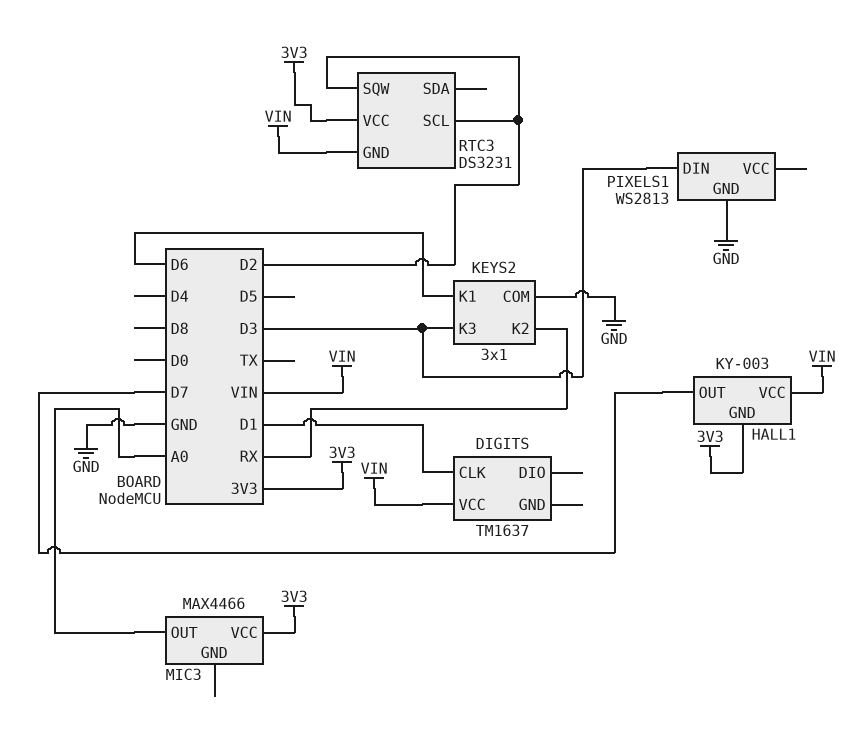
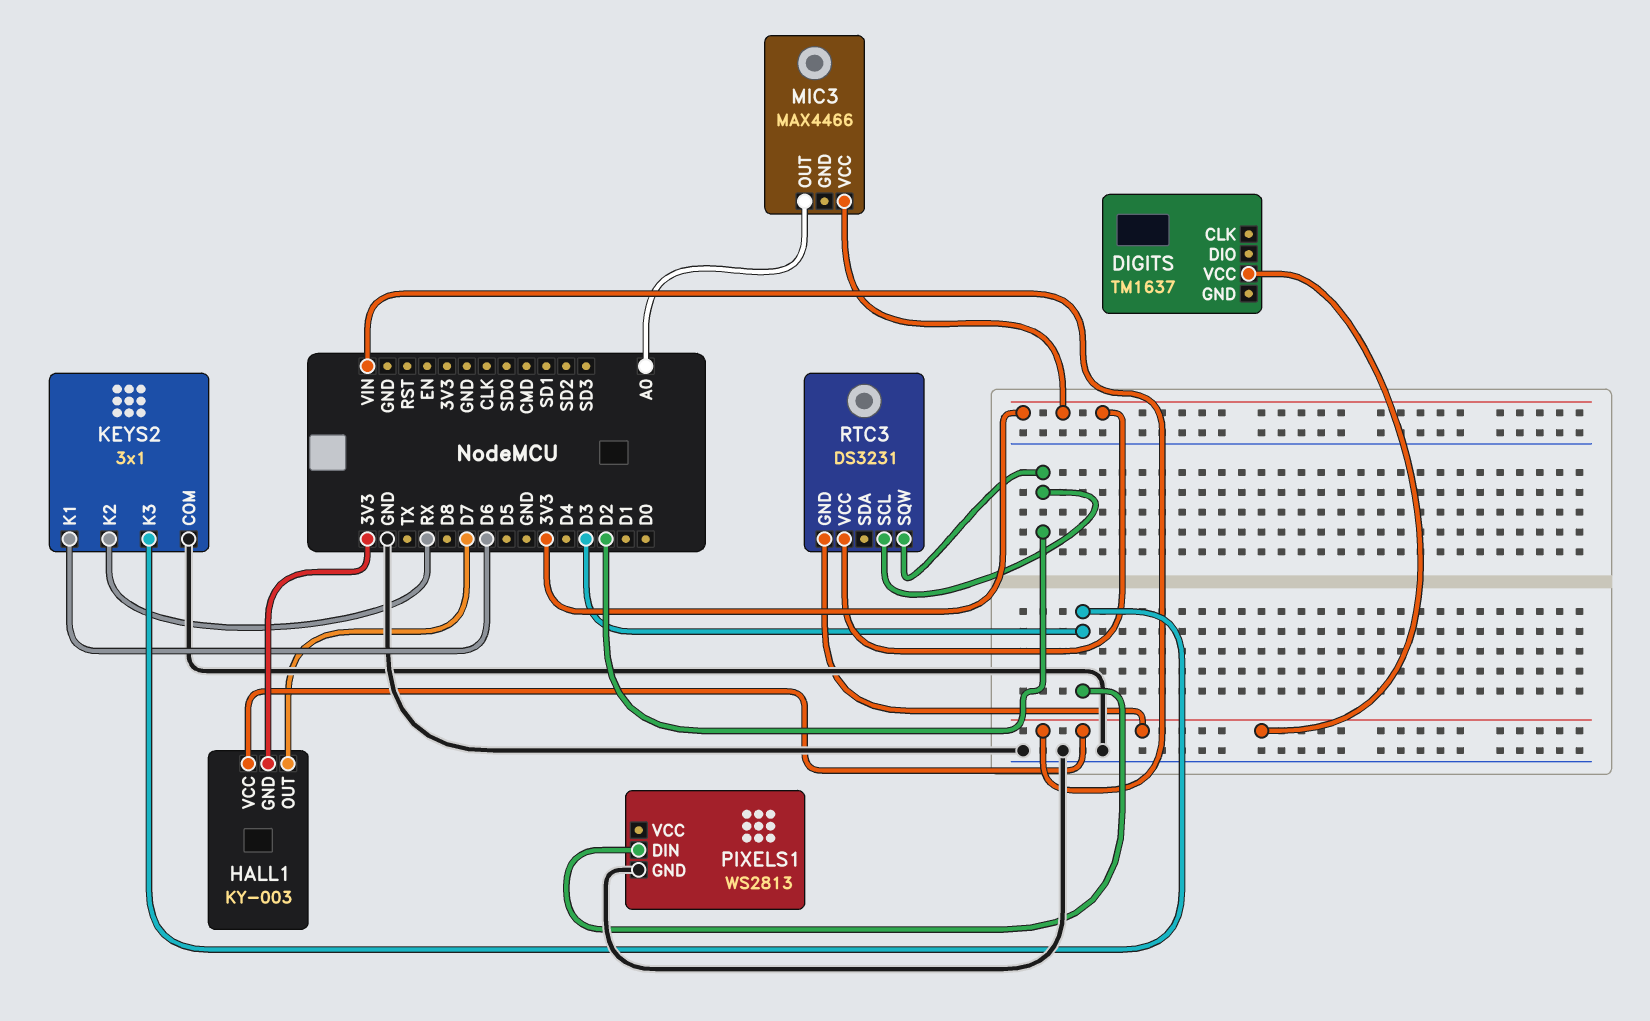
DIGITS pin CLK: D1 -> none

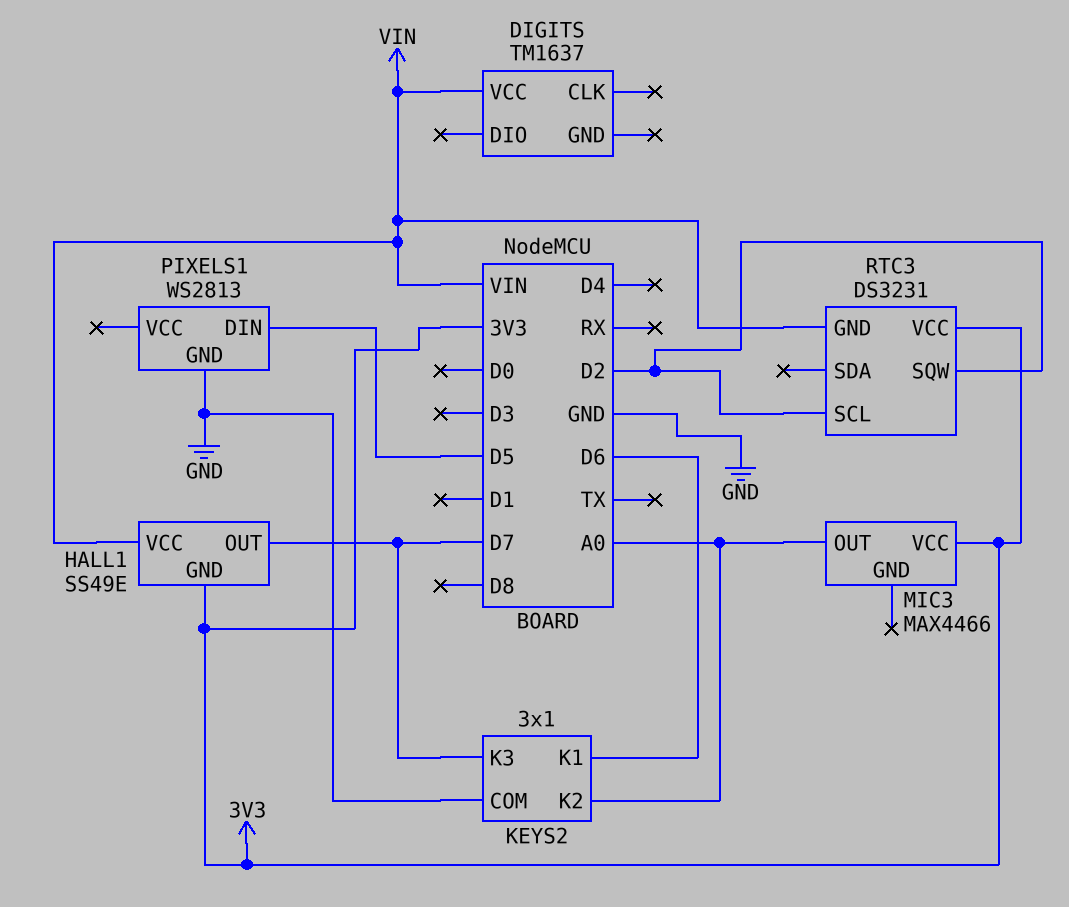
HALL1: KY-003 -> SS49E
KEYS2 pin K2: RX -> A0
KEYS2 pin K3: D3 -> D7
PIXELS1 pin DIN: D3 -> D5

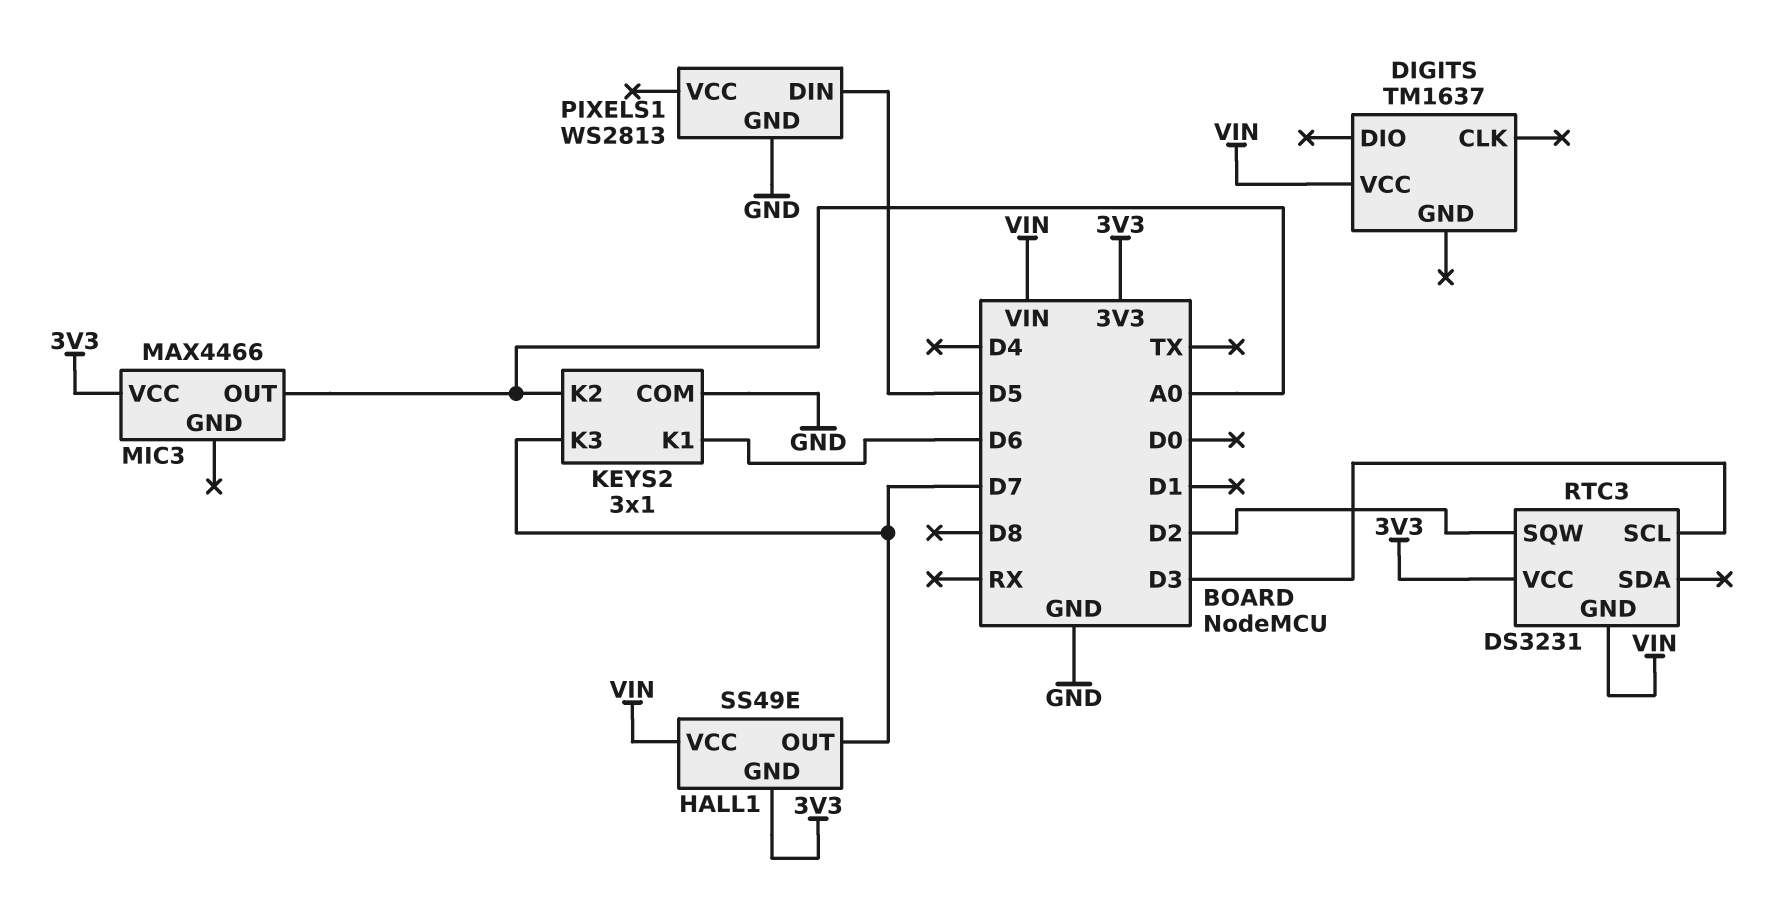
RTC3 pin SCL: D2 -> D3

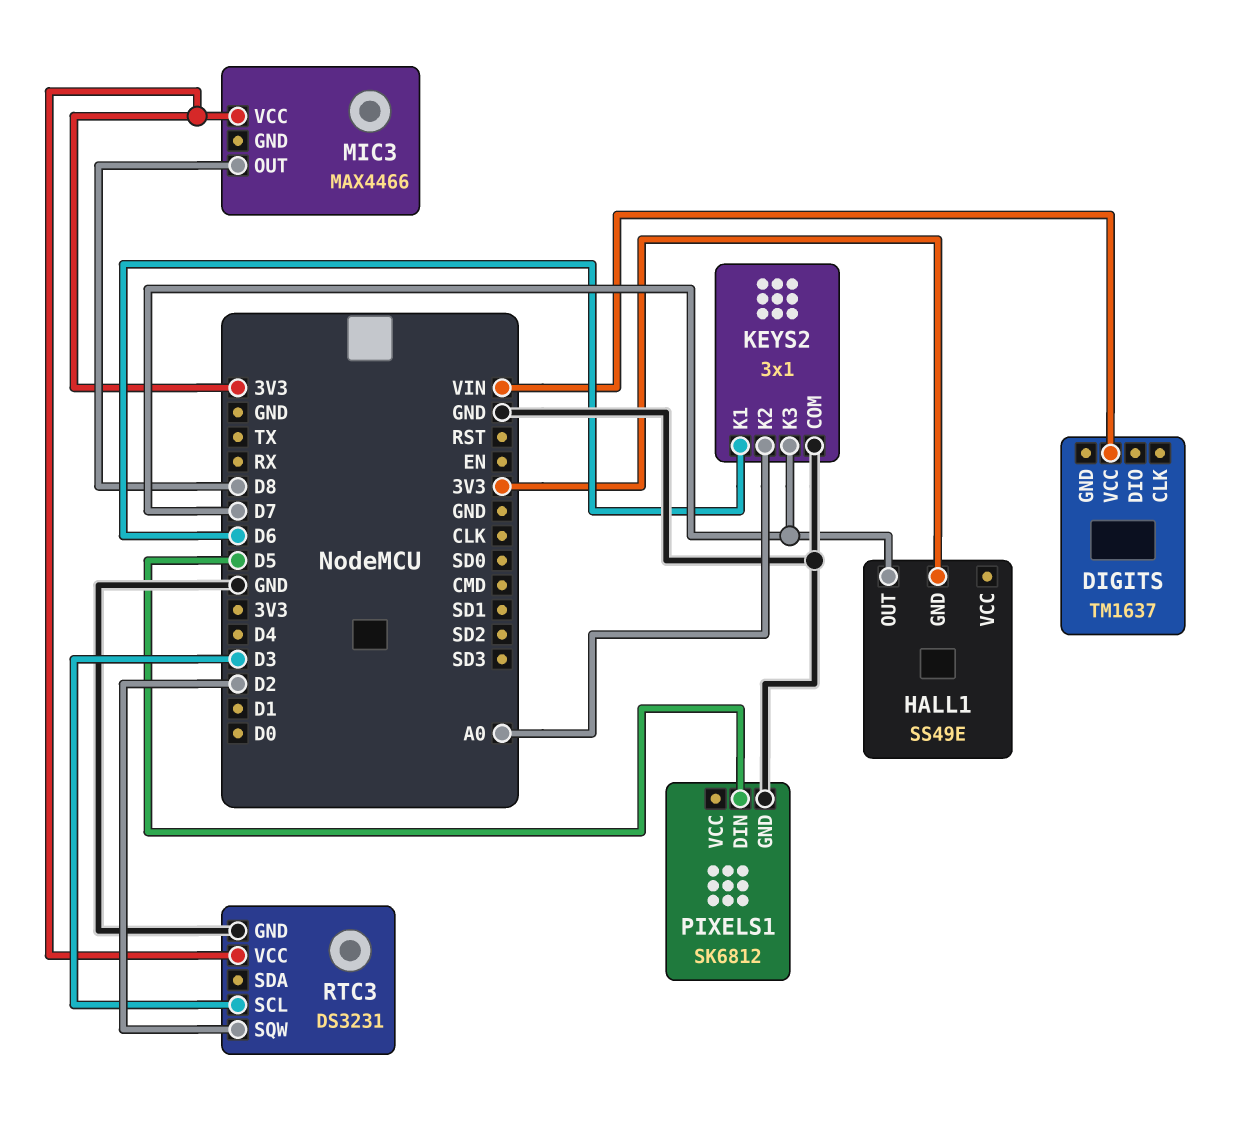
HALL1 pin VCC: VIN -> none
MIC3 pin OUT: A0 -> D8
PIXELS1: WS2813 -> SK6812
RTC3 pin GND: VIN -> GND

